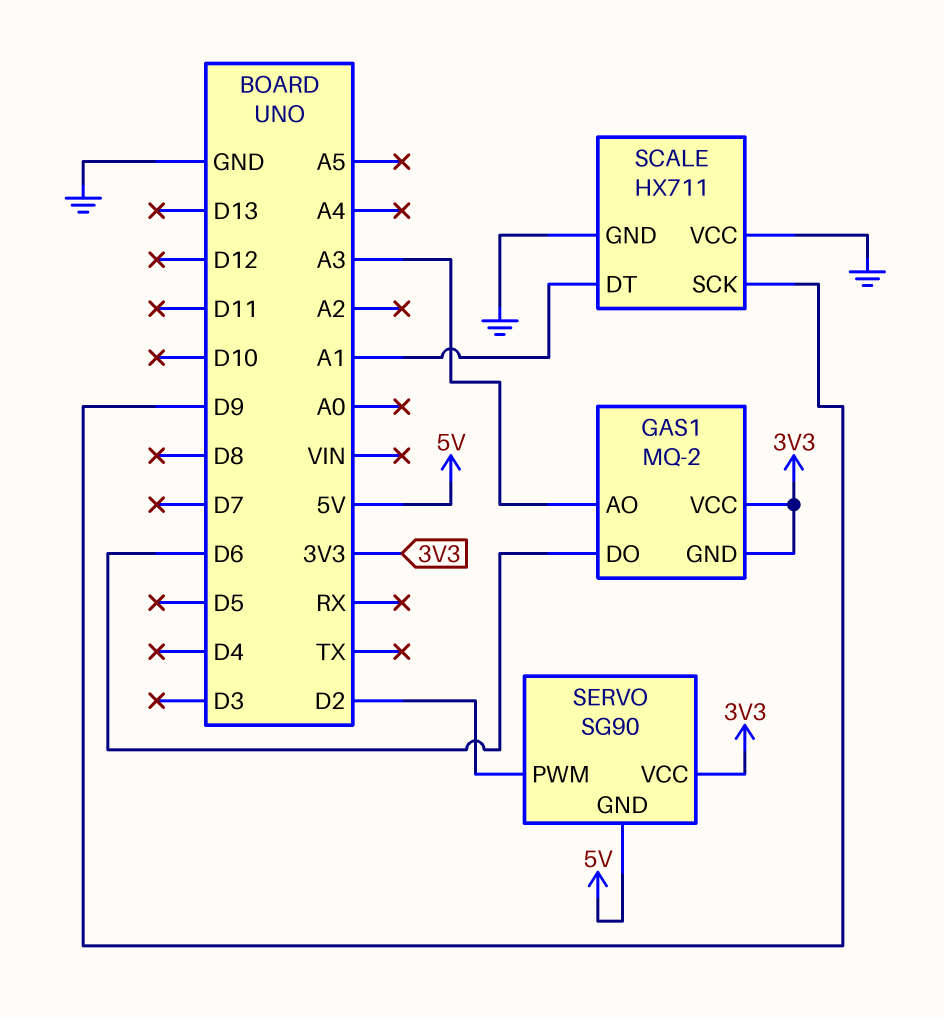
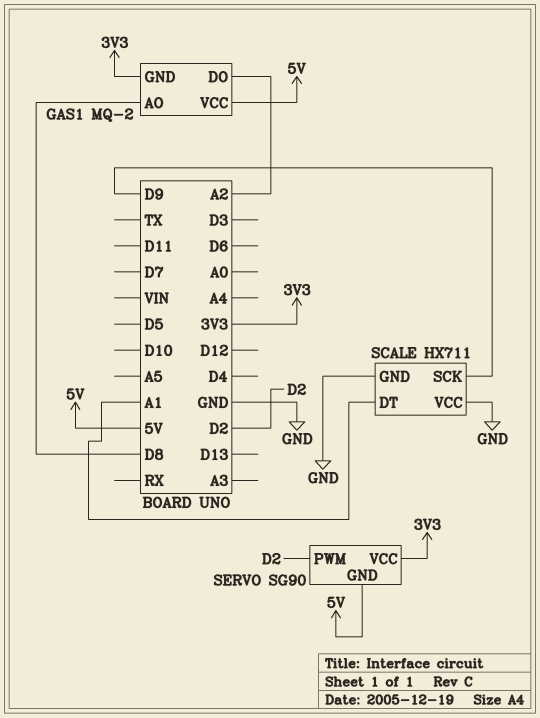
GAS1 pin AO: A3 -> D8
GAS1 pin DO: D6 -> A2
GAS1 pin VCC: 3V3 -> 5V

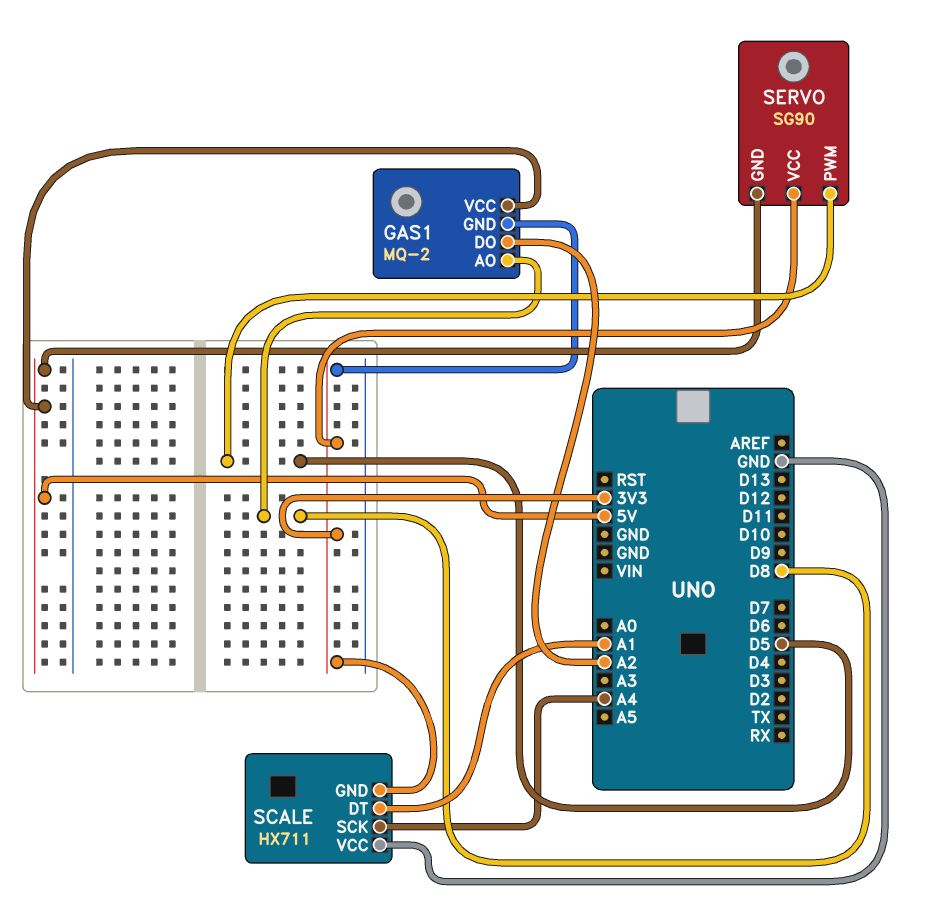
SCALE pin GND: GND -> 3V3
SCALE pin SCK: D9 -> A4
SERVO pin PWM: D2 -> D5

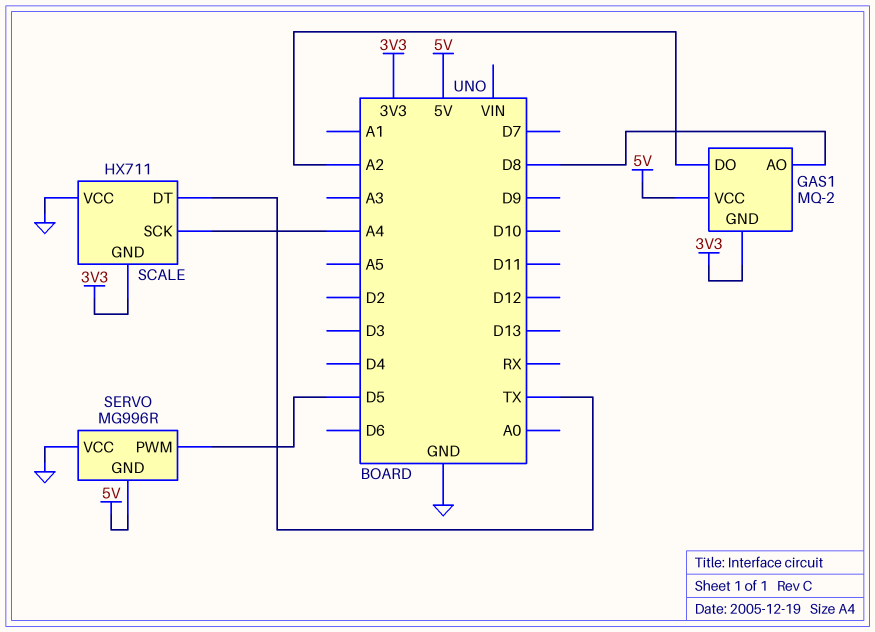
SCALE pin DT: A1 -> TX
SERVO: SG90 -> MG996R
SERVO pin VCC: 3V3 -> GND

